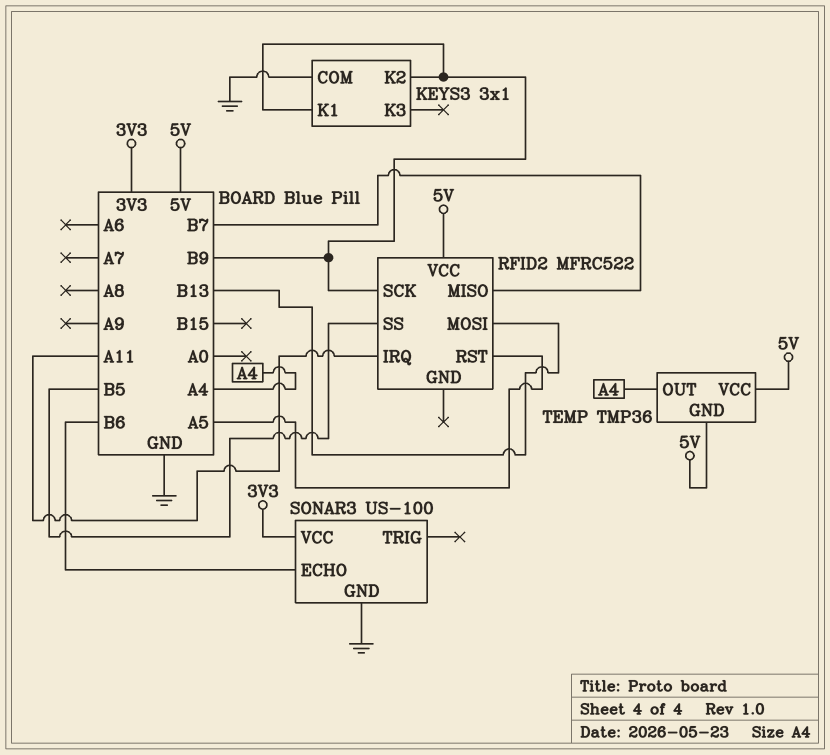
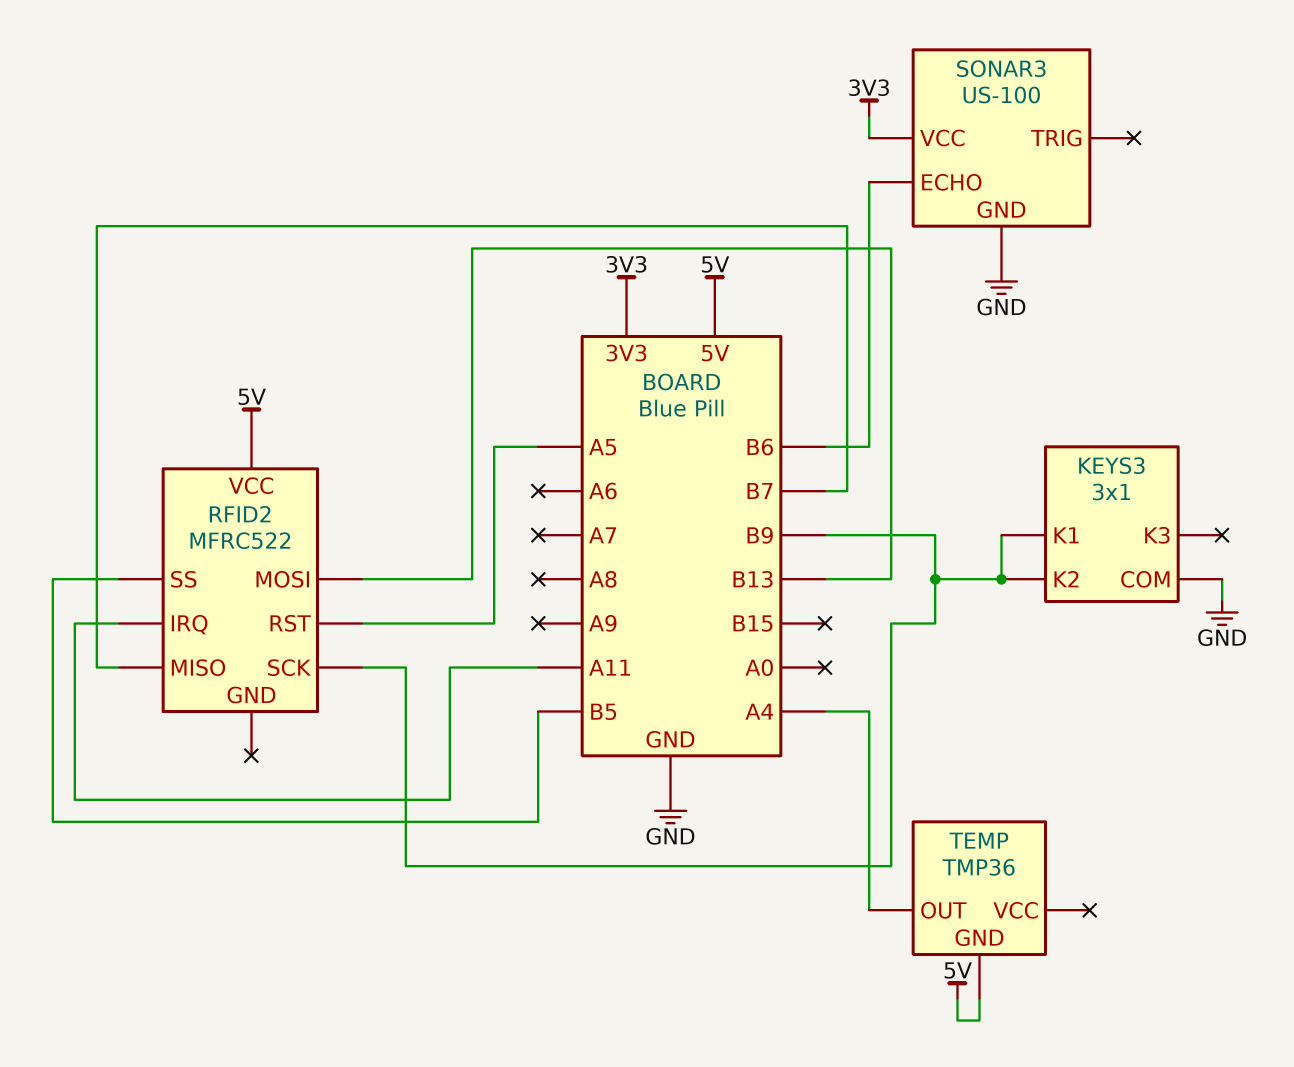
TEMP pin VCC: 5V -> none

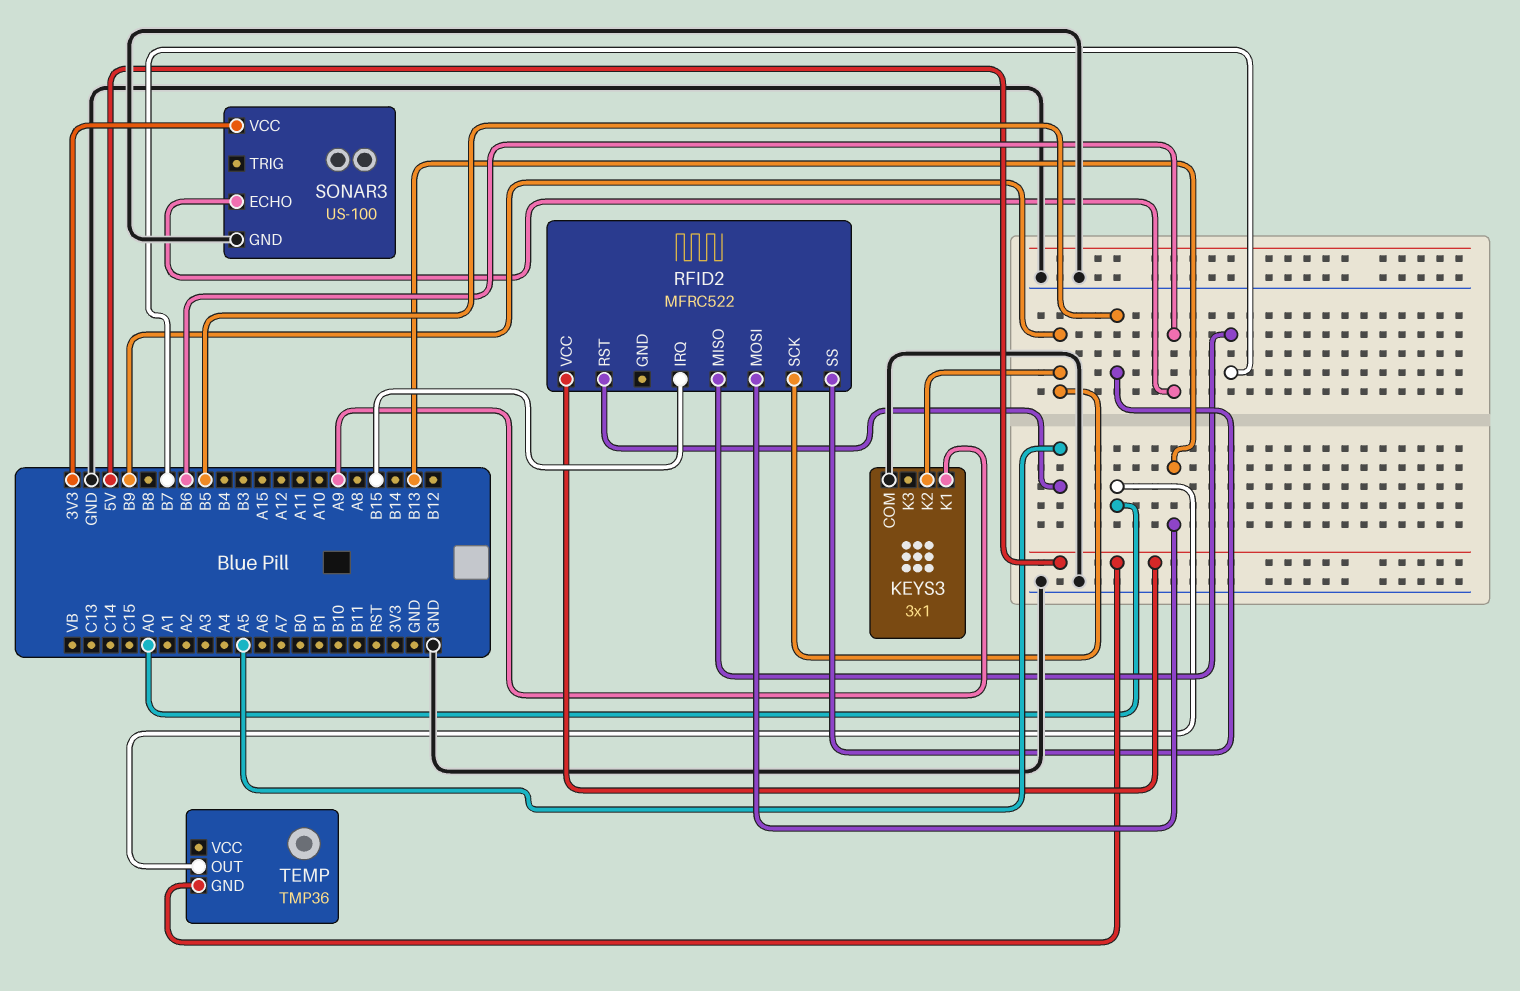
KEYS3 pin K1: B9 -> A9
RFID2 pin IRQ: A11 -> B15
TEMP pin OUT: A4 -> A0

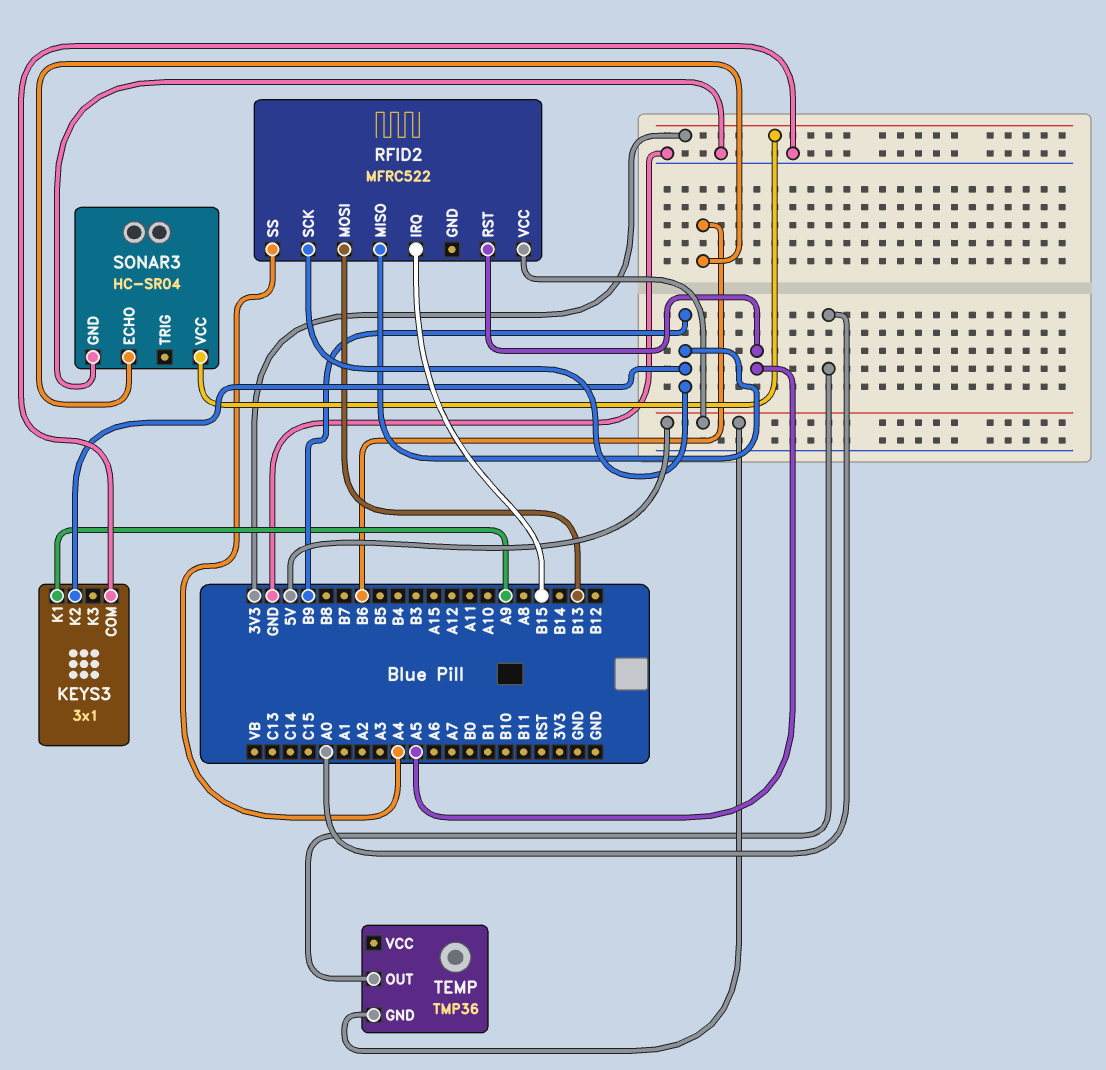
RFID2 pin MISO: B7 -> B9
RFID2 pin SS: B5 -> A4
SONAR3: US-100 -> HC-SR04

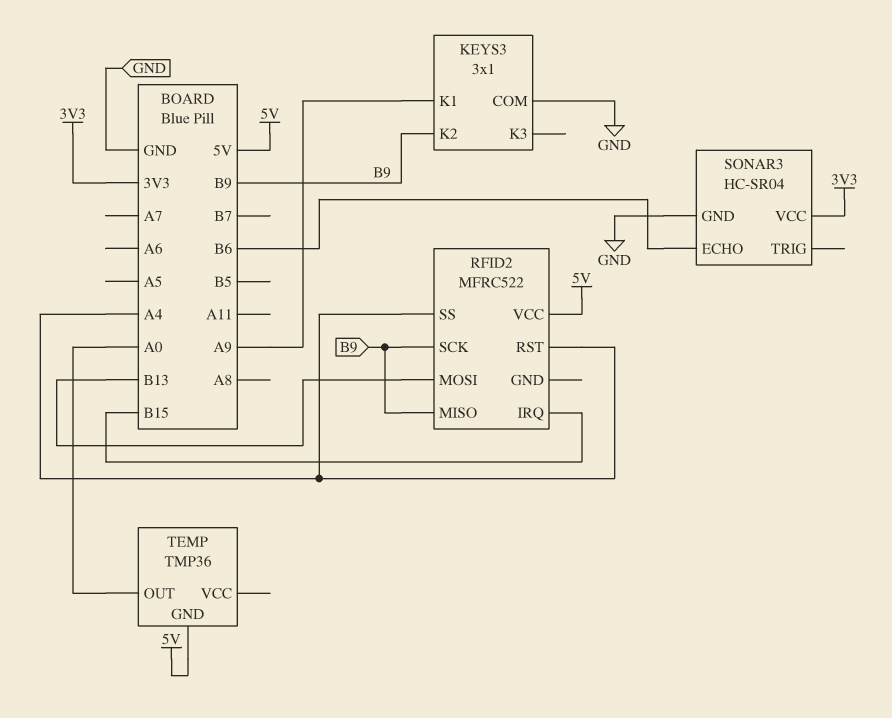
RFID2 pin RST: A5 -> A4

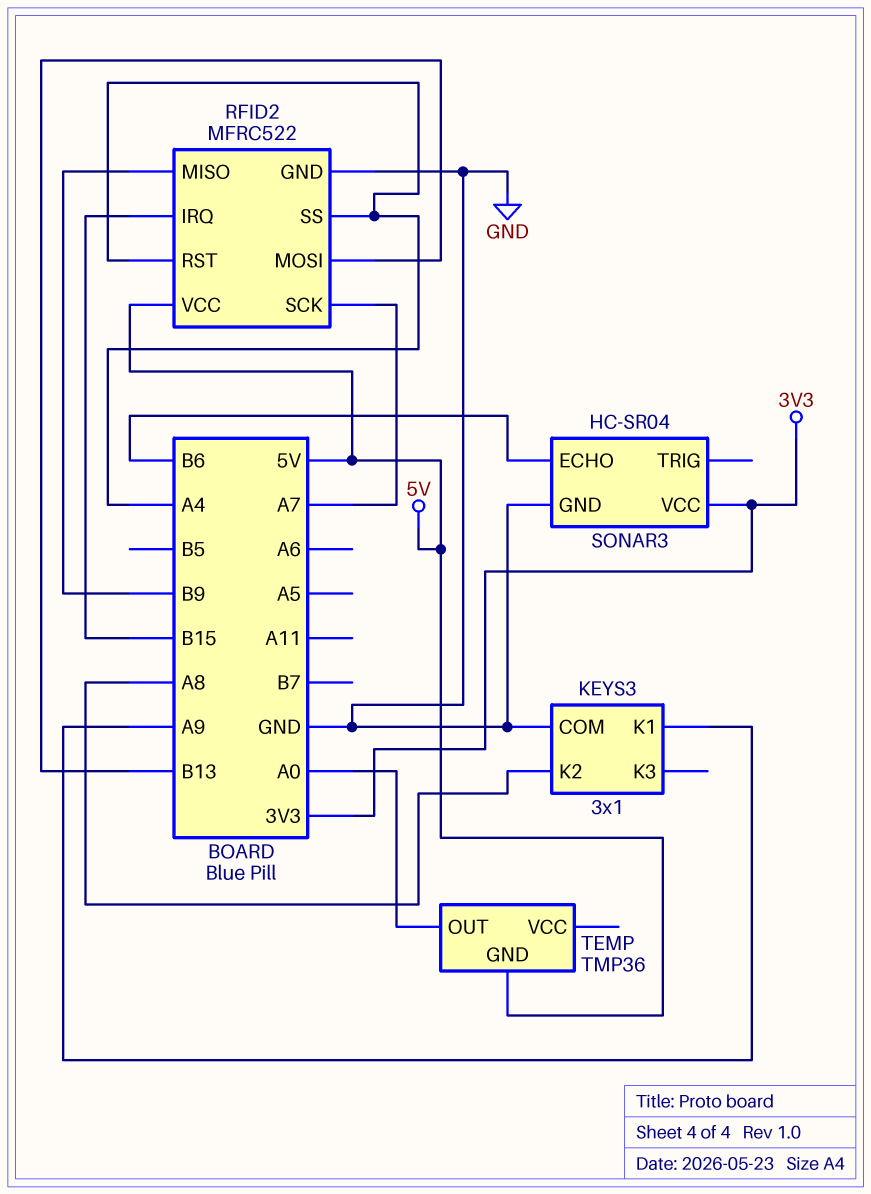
KEYS3 pin K2: B9 -> A8
RFID2 pin GND: none -> GND
RFID2 pin SCK: B9 -> A7

